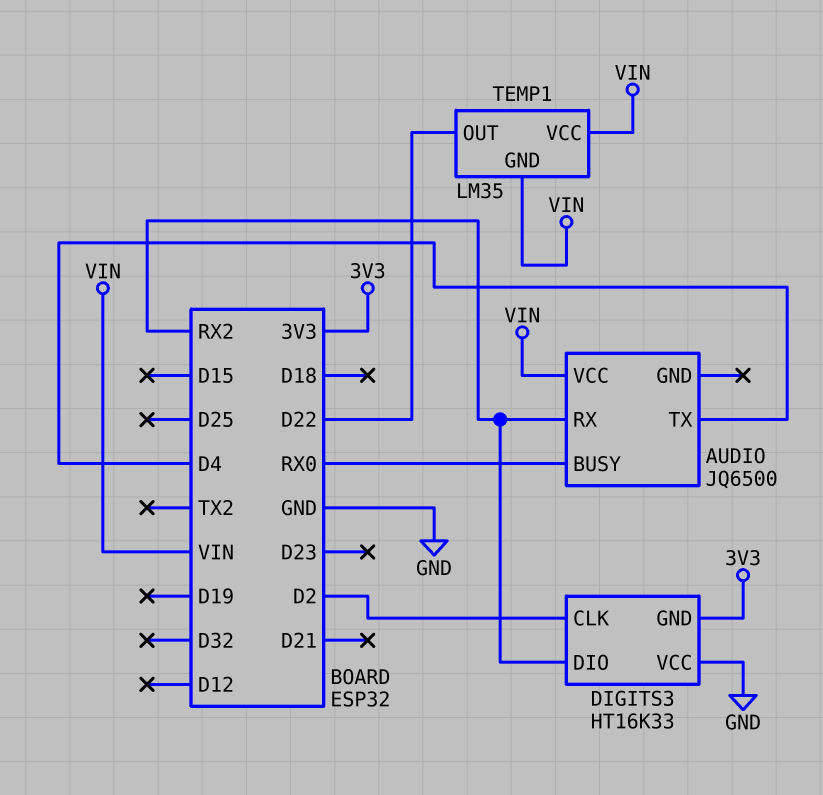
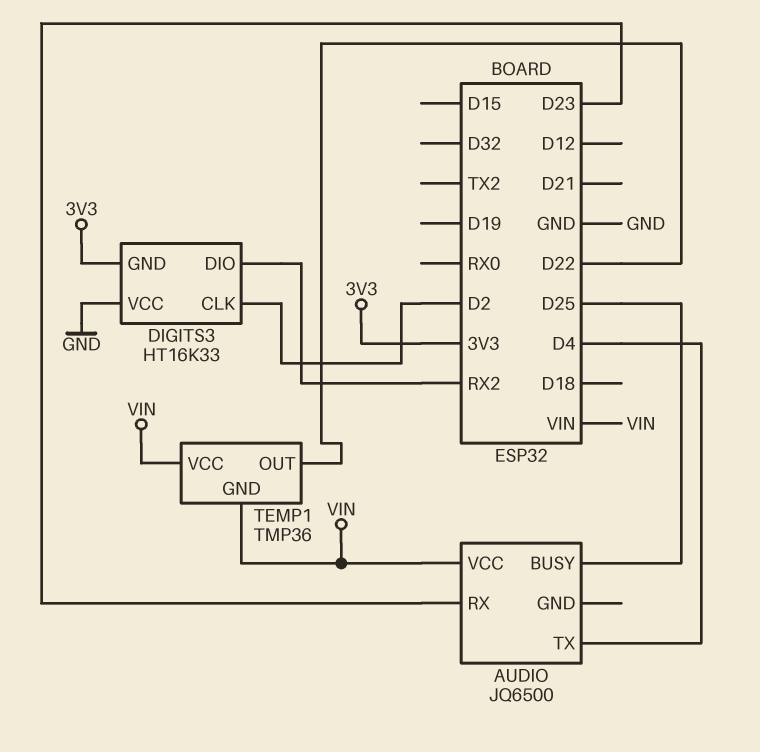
AUDIO pin BUSY: RX0 -> D25
AUDIO pin RX: RX2 -> D23
TEMP1: LM35 -> TMP36

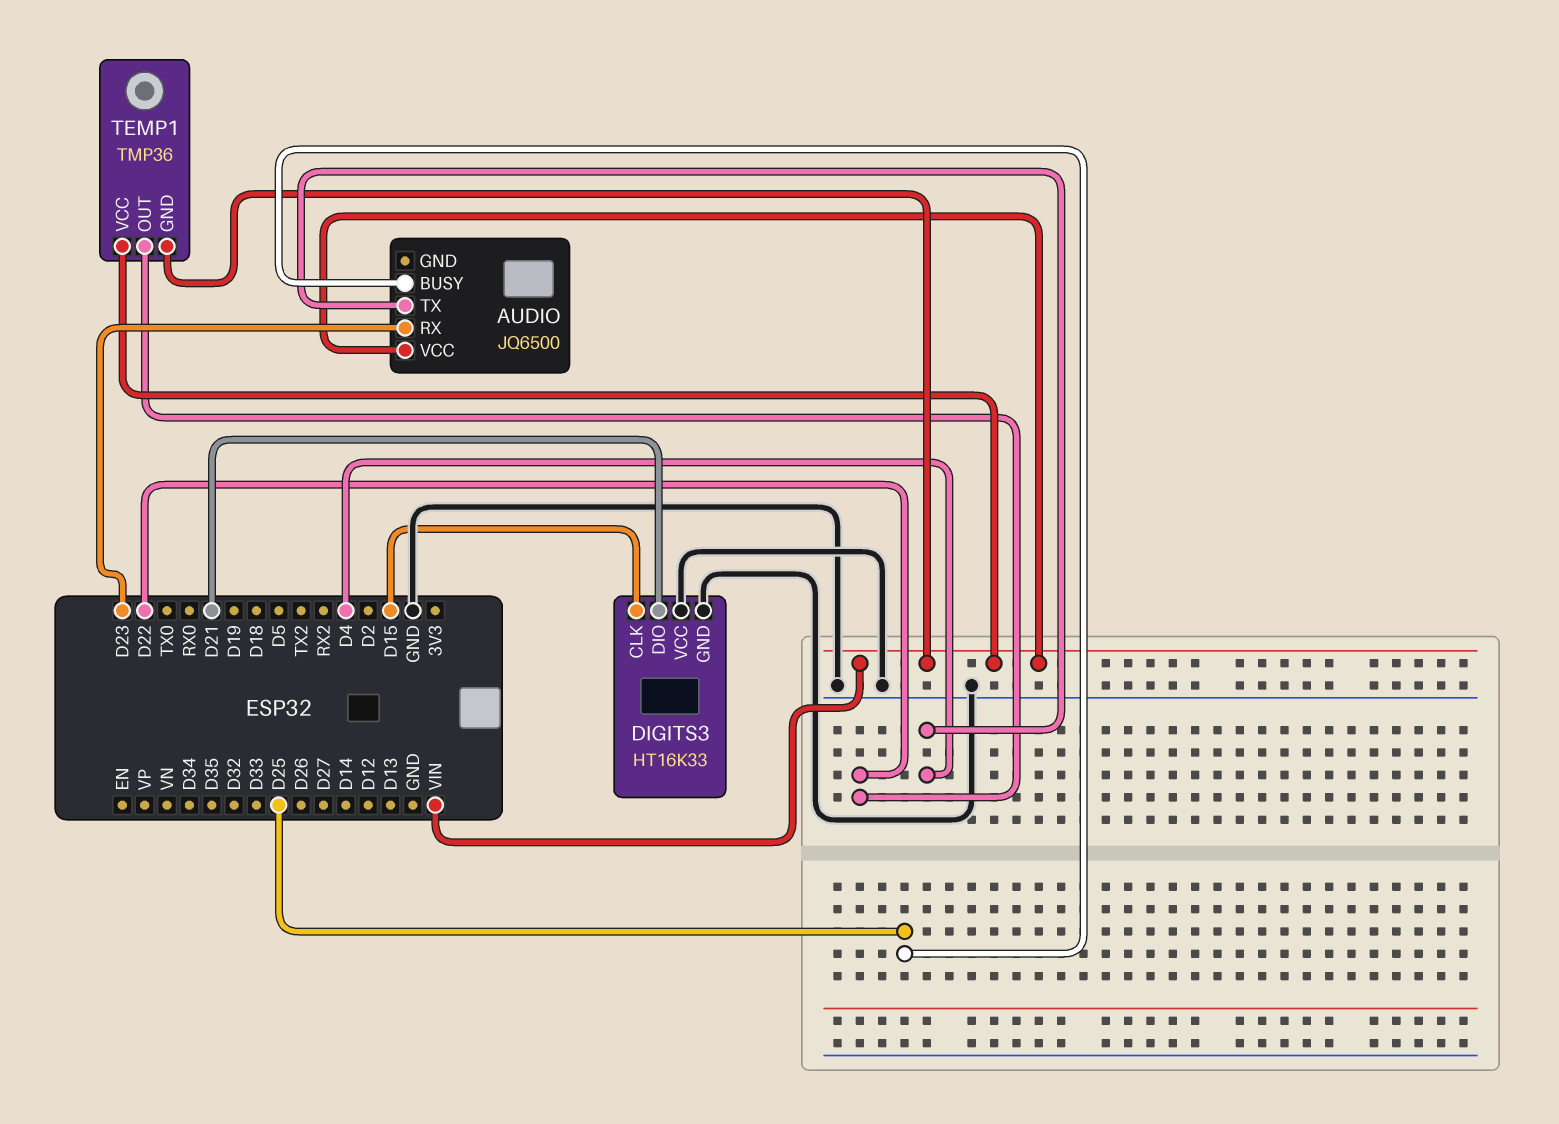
DIGITS3 pin CLK: D2 -> D15
DIGITS3 pin DIO: RX2 -> D21
DIGITS3 pin GND: 3V3 -> GND

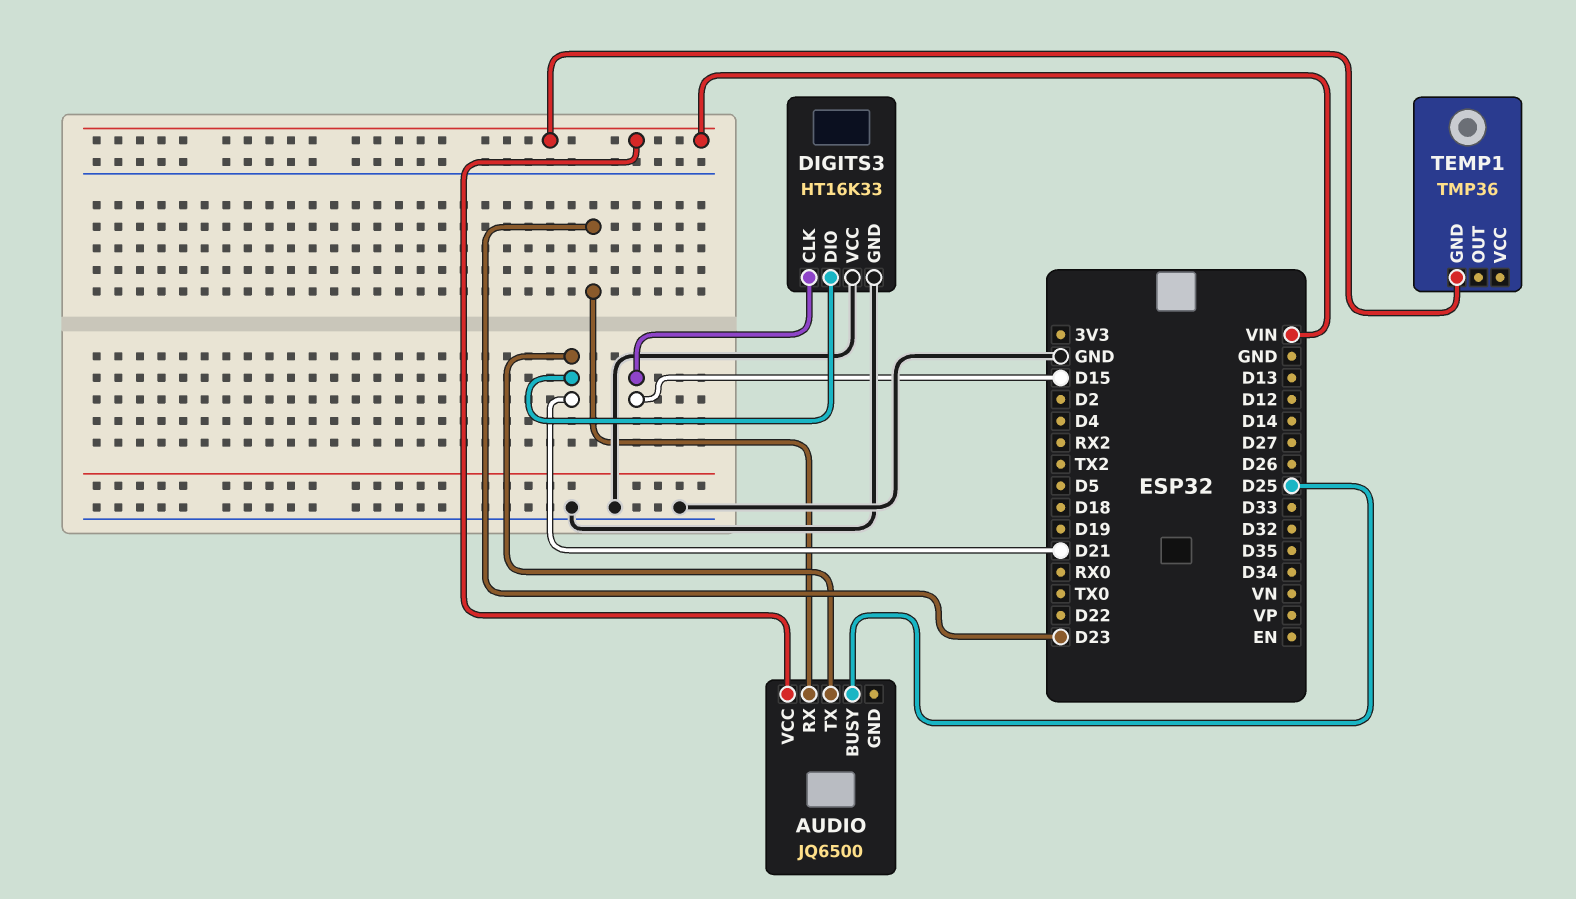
AUDIO pin TX: D4 -> D21
TEMP1 pin OUT: D22 -> none
TEMP1 pin VCC: VIN -> none

